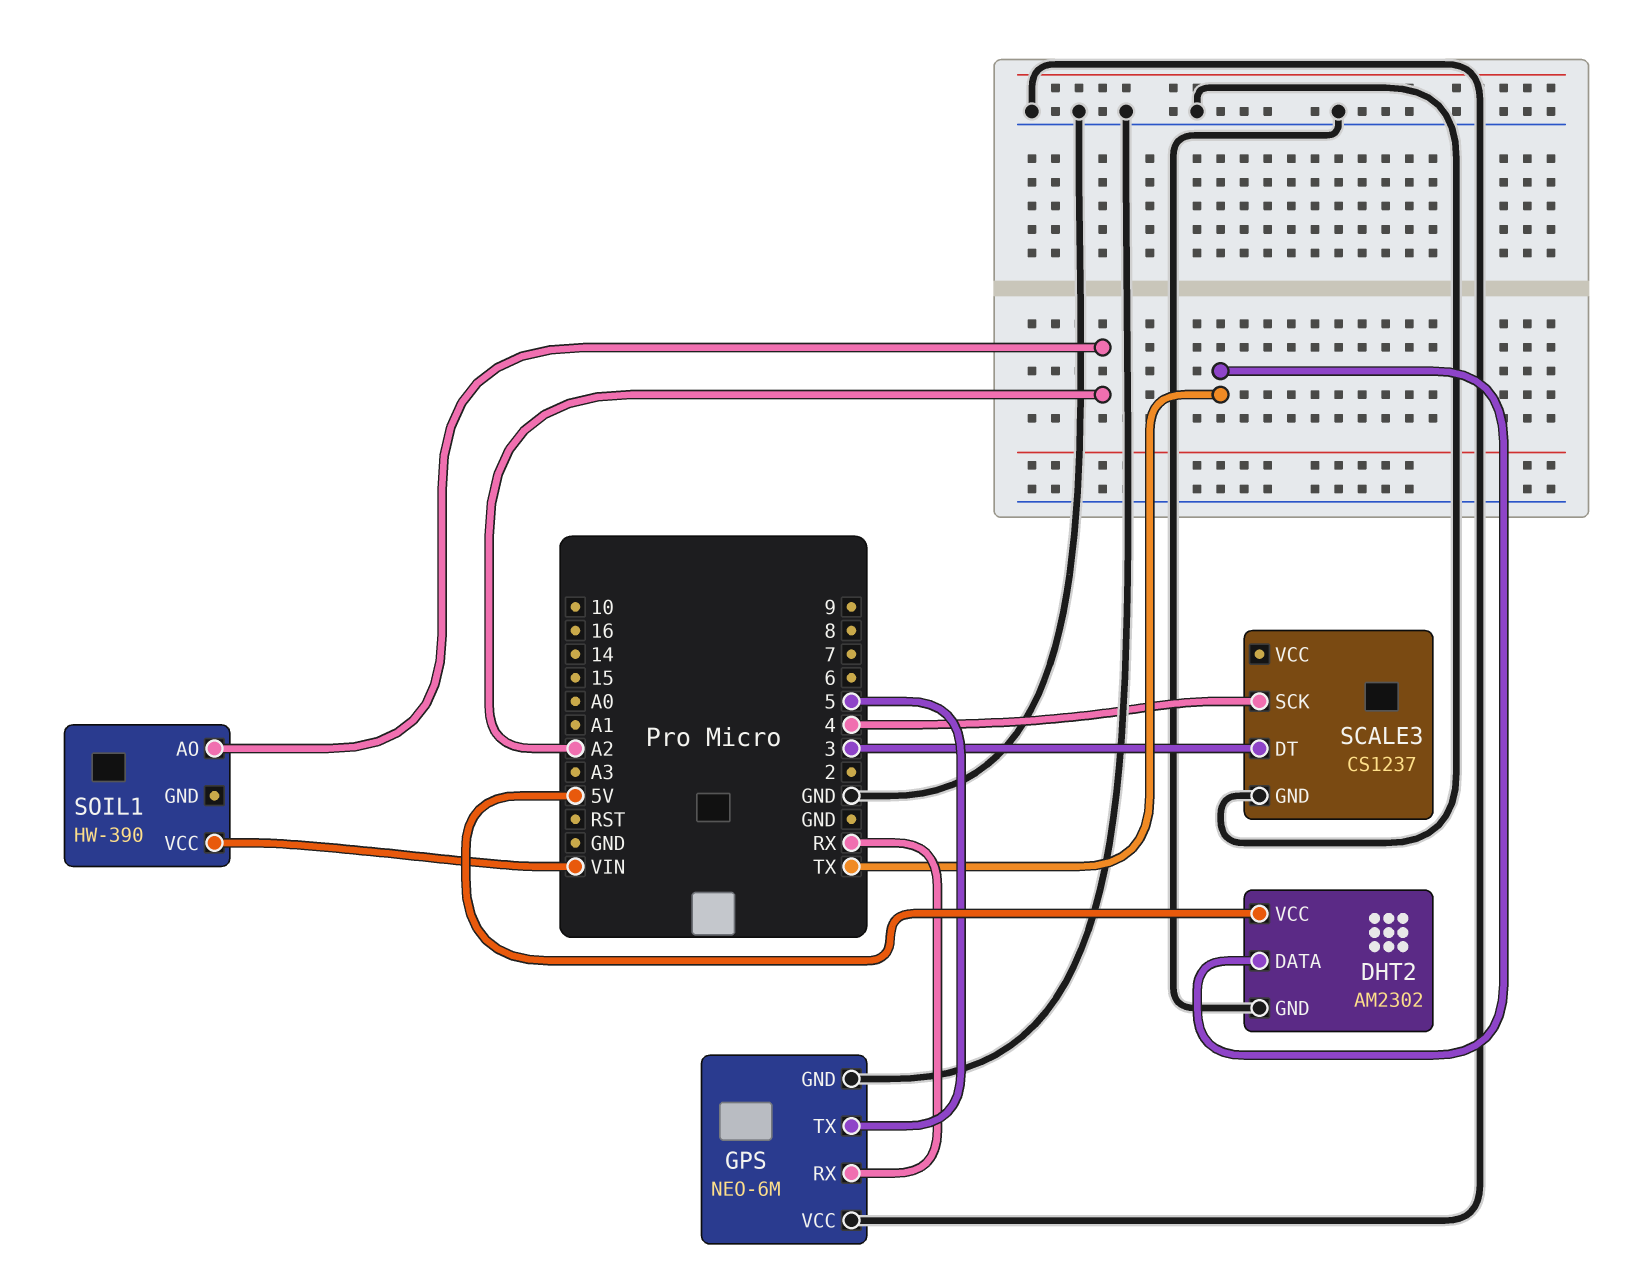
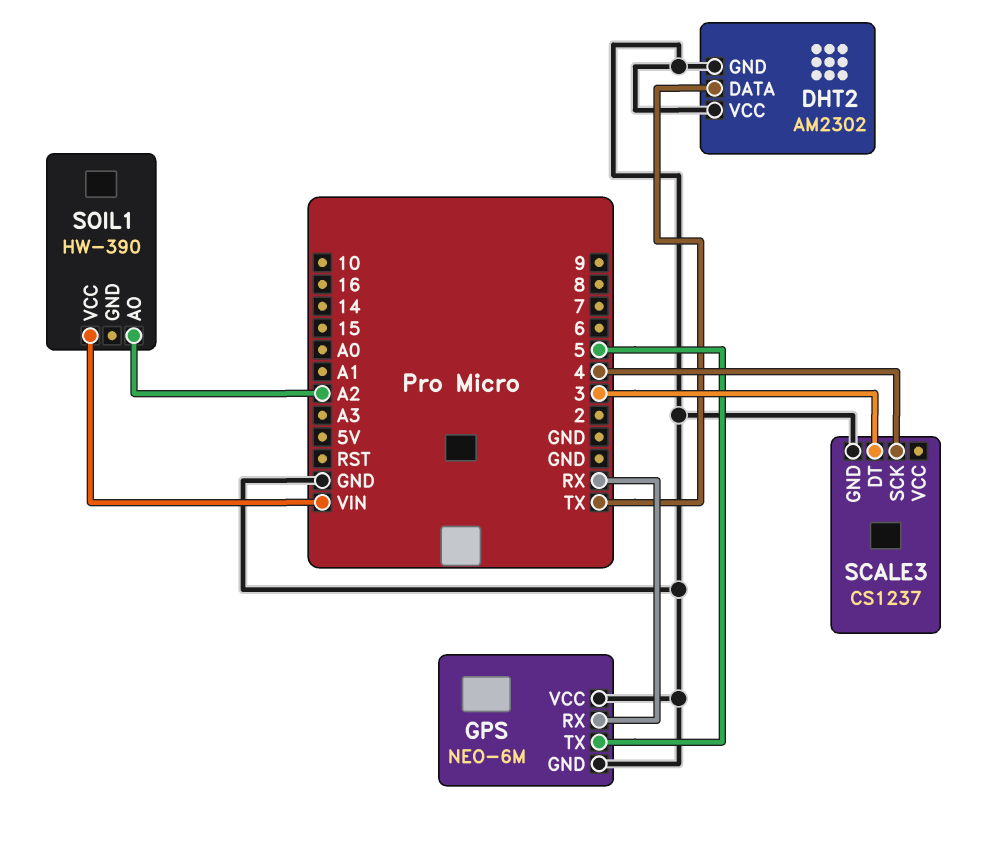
DHT2 pin VCC: 5V -> GND

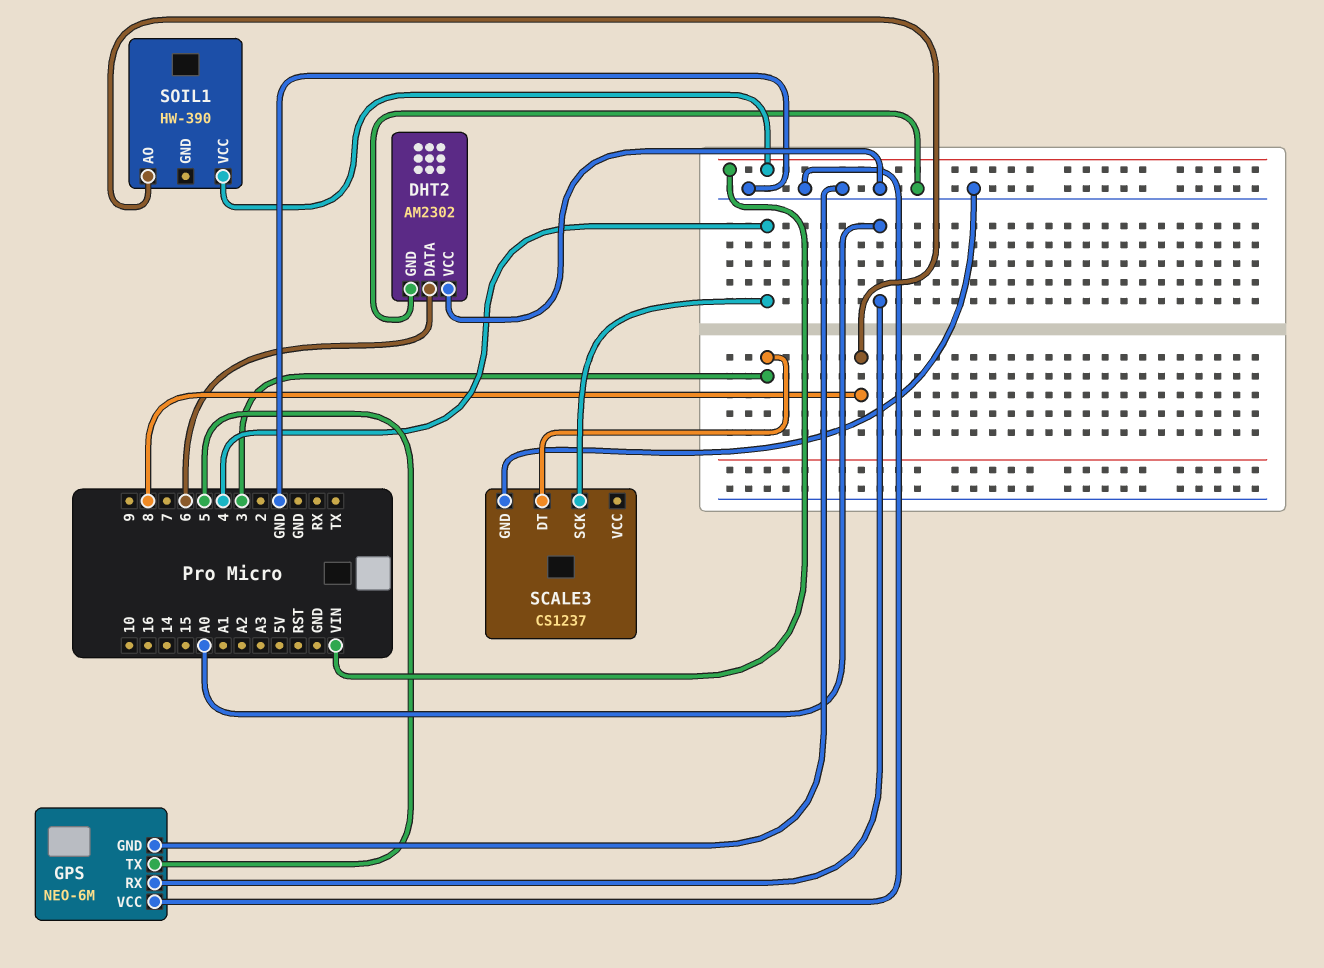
DHT2 pin DATA: TX -> 6
GPS pin RX: RX -> A0
SOIL1 pin AO: A2 -> 8

